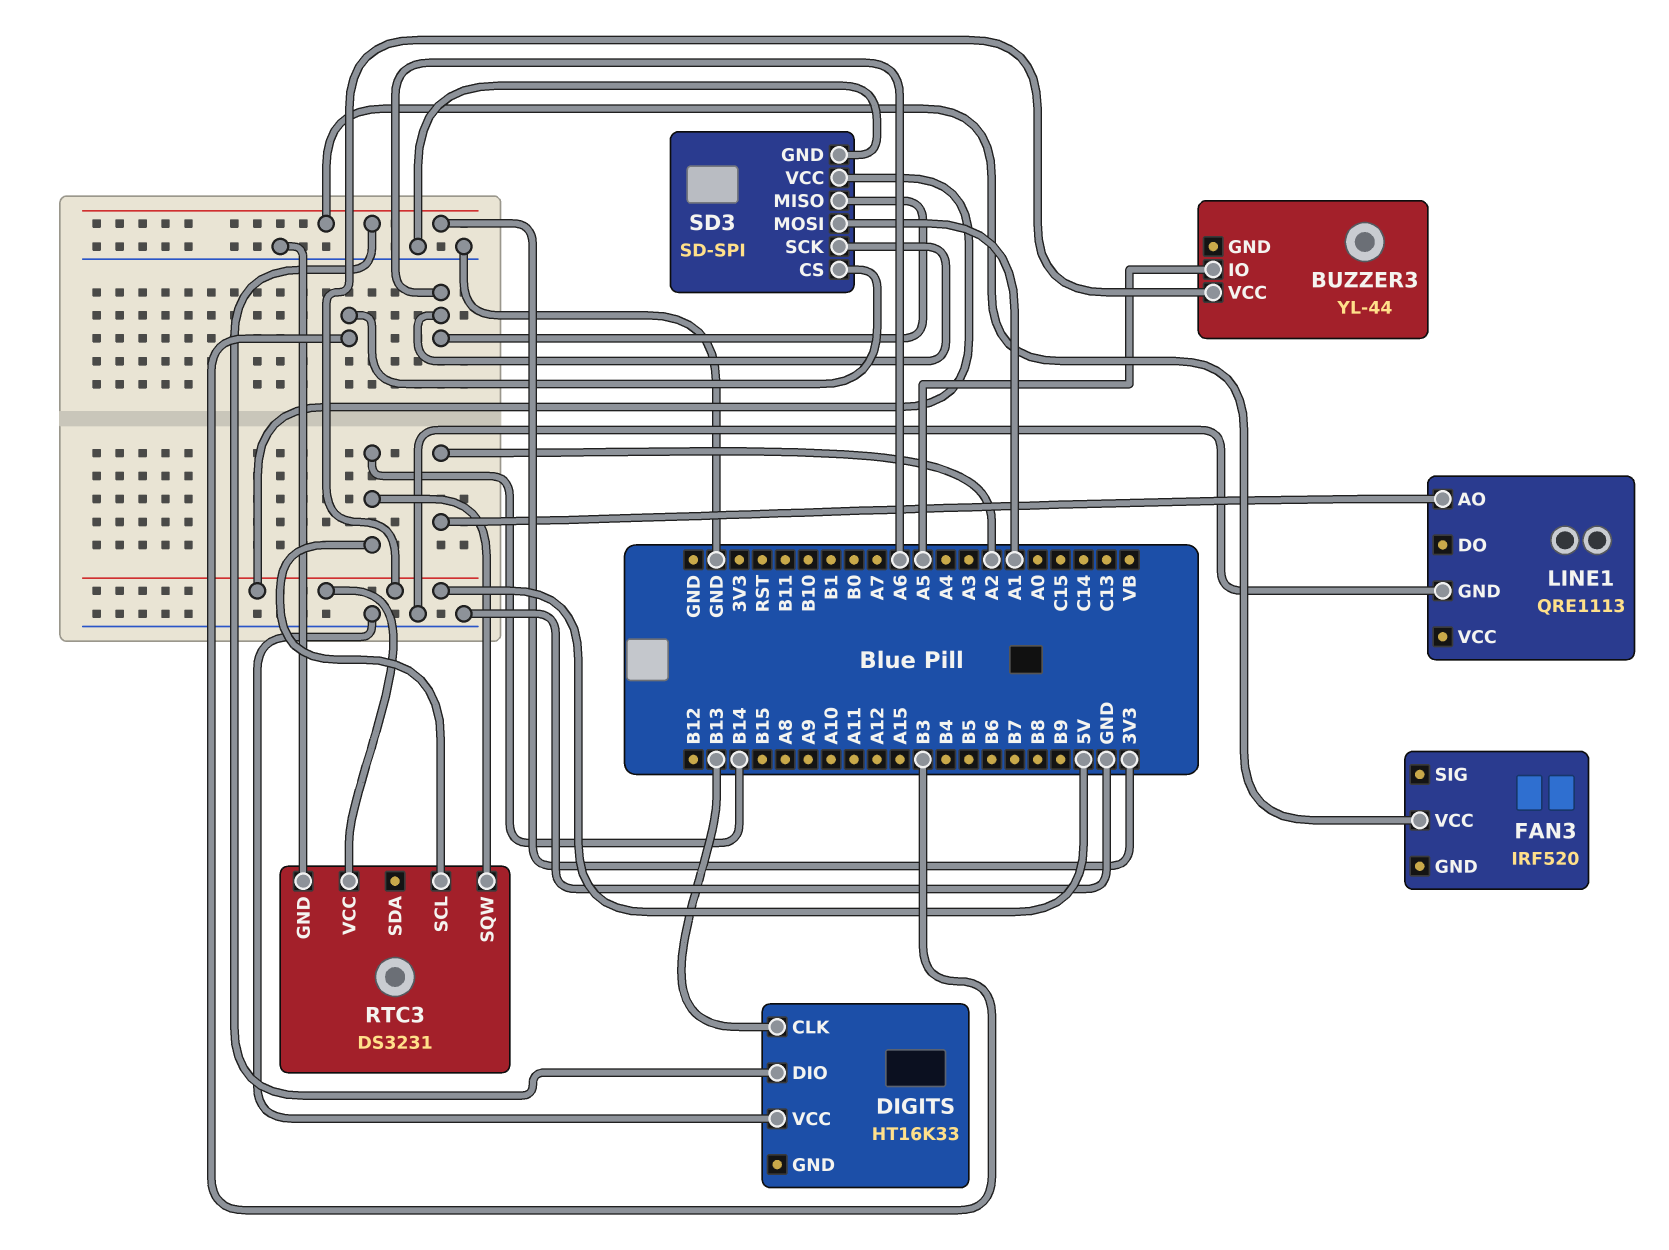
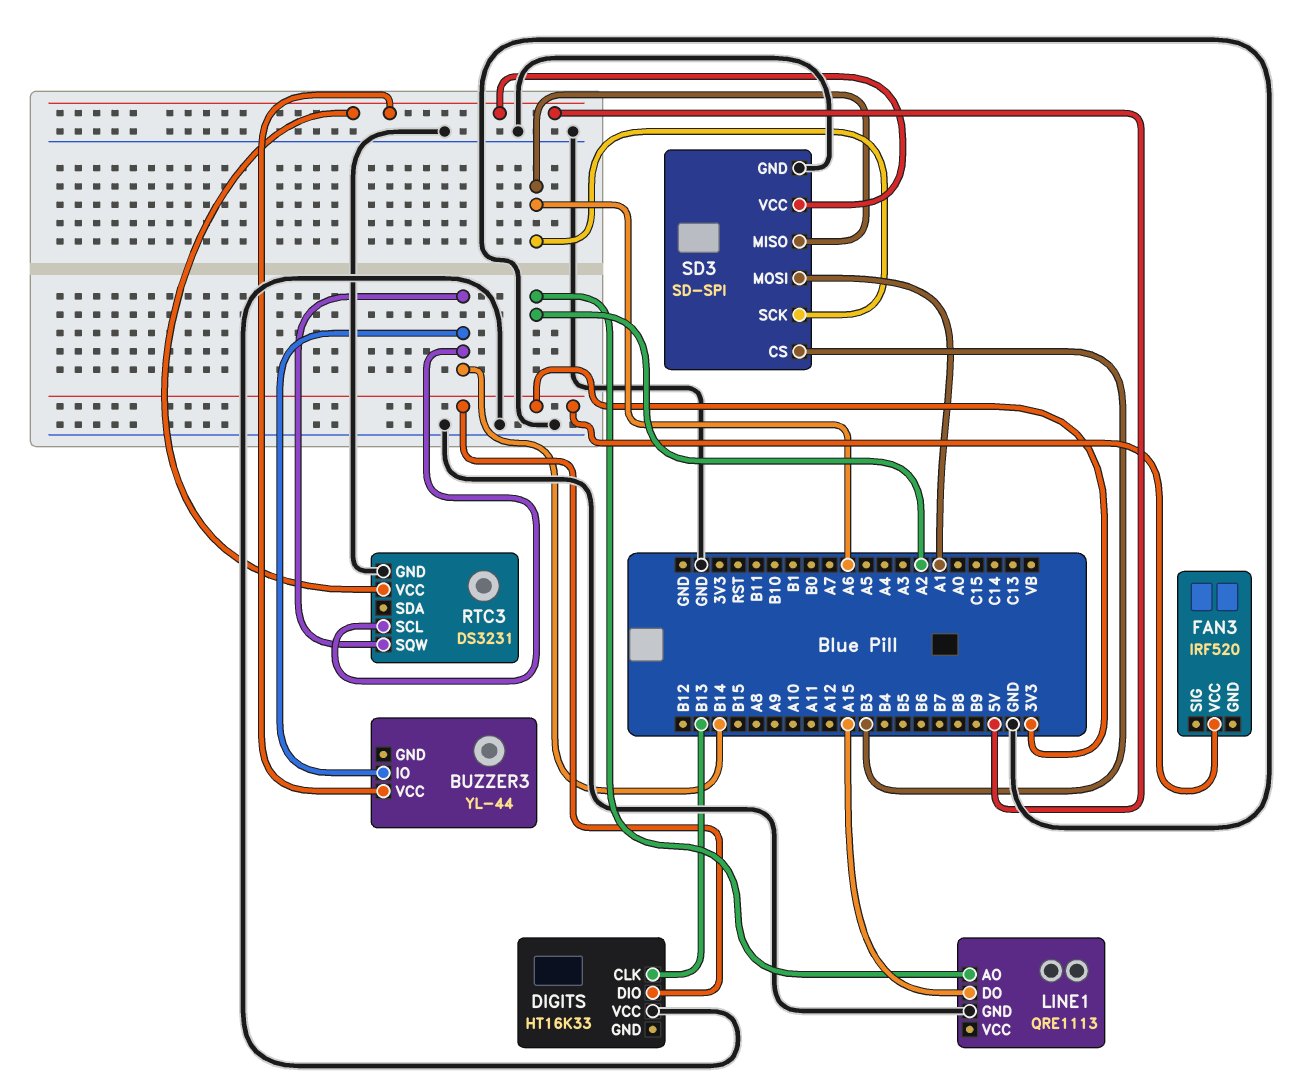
BUZZER3 pin IO: A5 -> B14
LINE1 pin DO: none -> A15

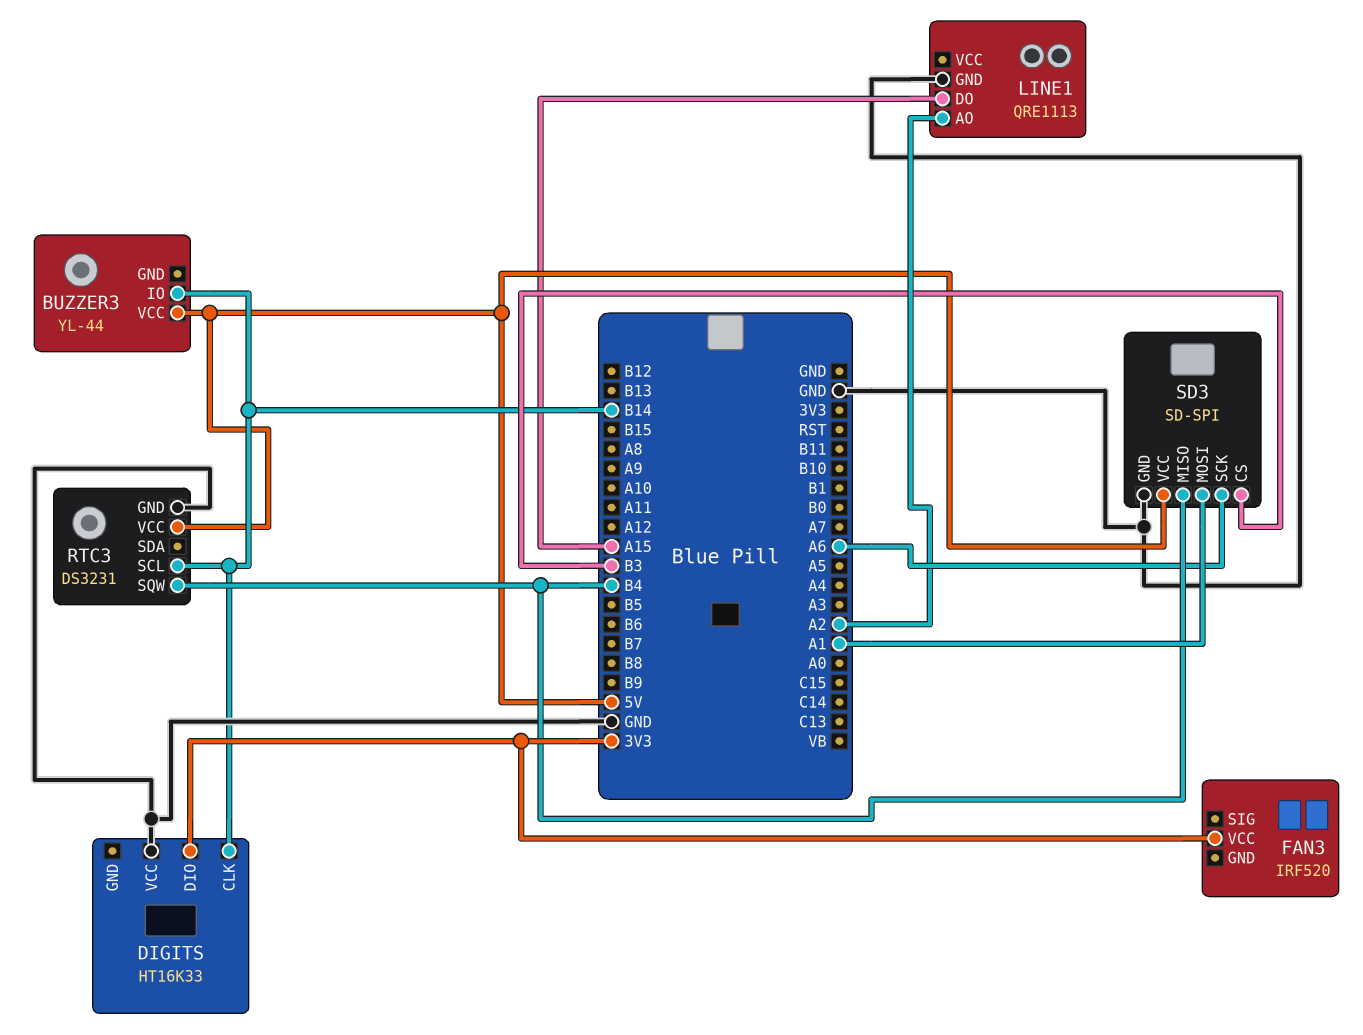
DIGITS pin CLK: B13 -> B14
RTC3 pin SQW: B14 -> B4
SD3 pin MISO: A6 -> B4

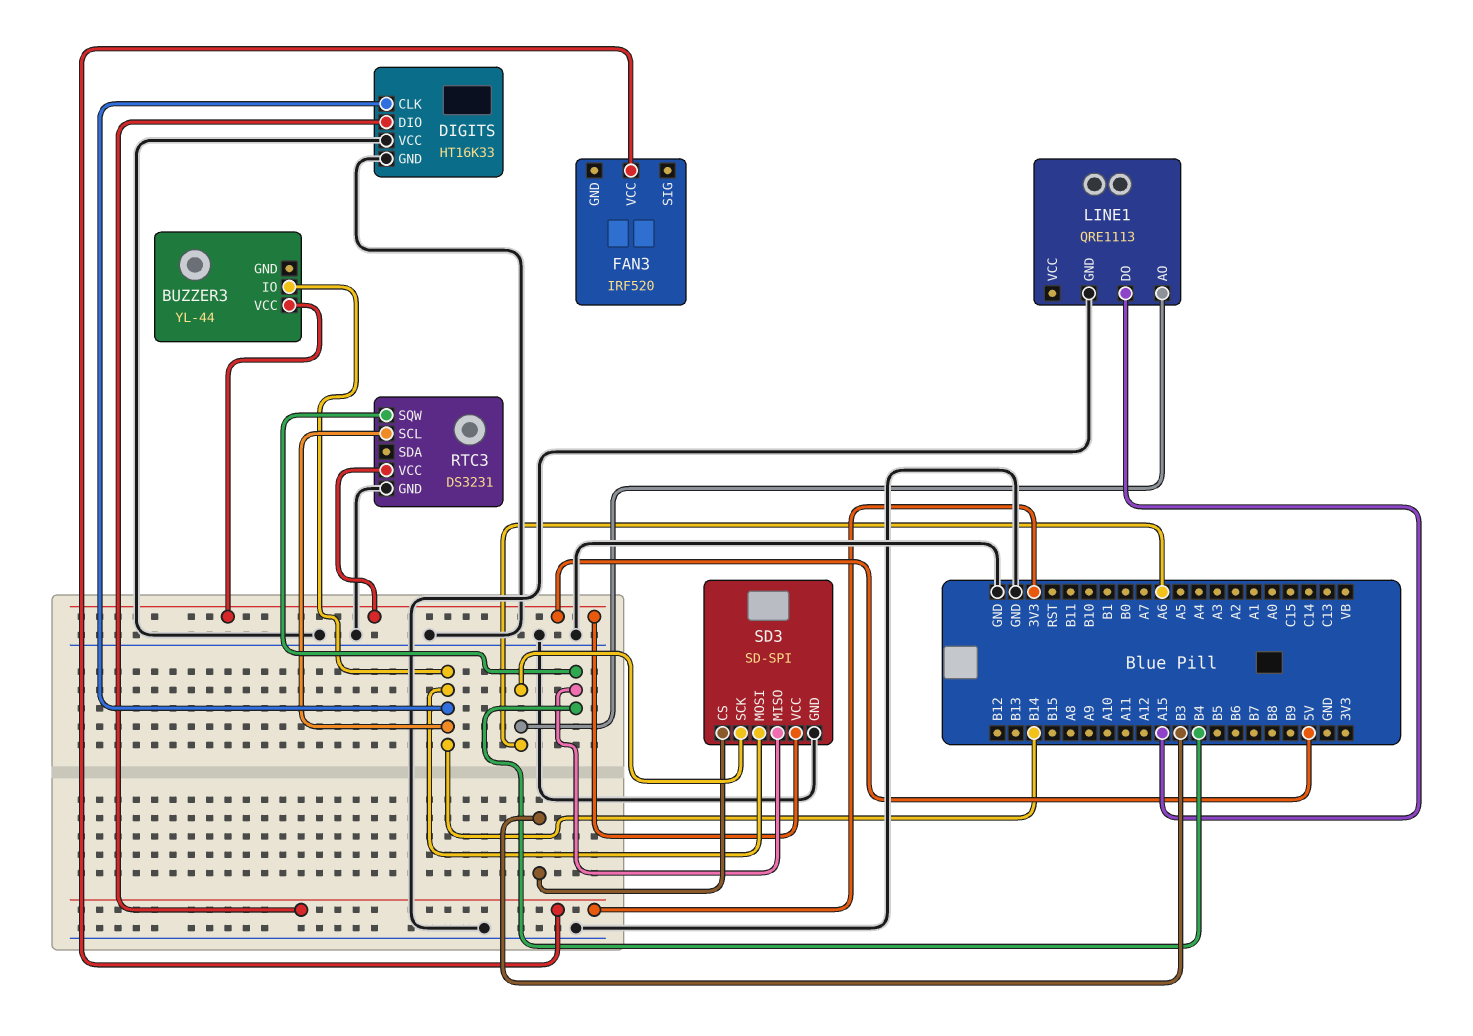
DIGITS pin GND: none -> GND
LINE1 pin AO: A2 -> A6
SD3 pin MOSI: A1 -> B14

